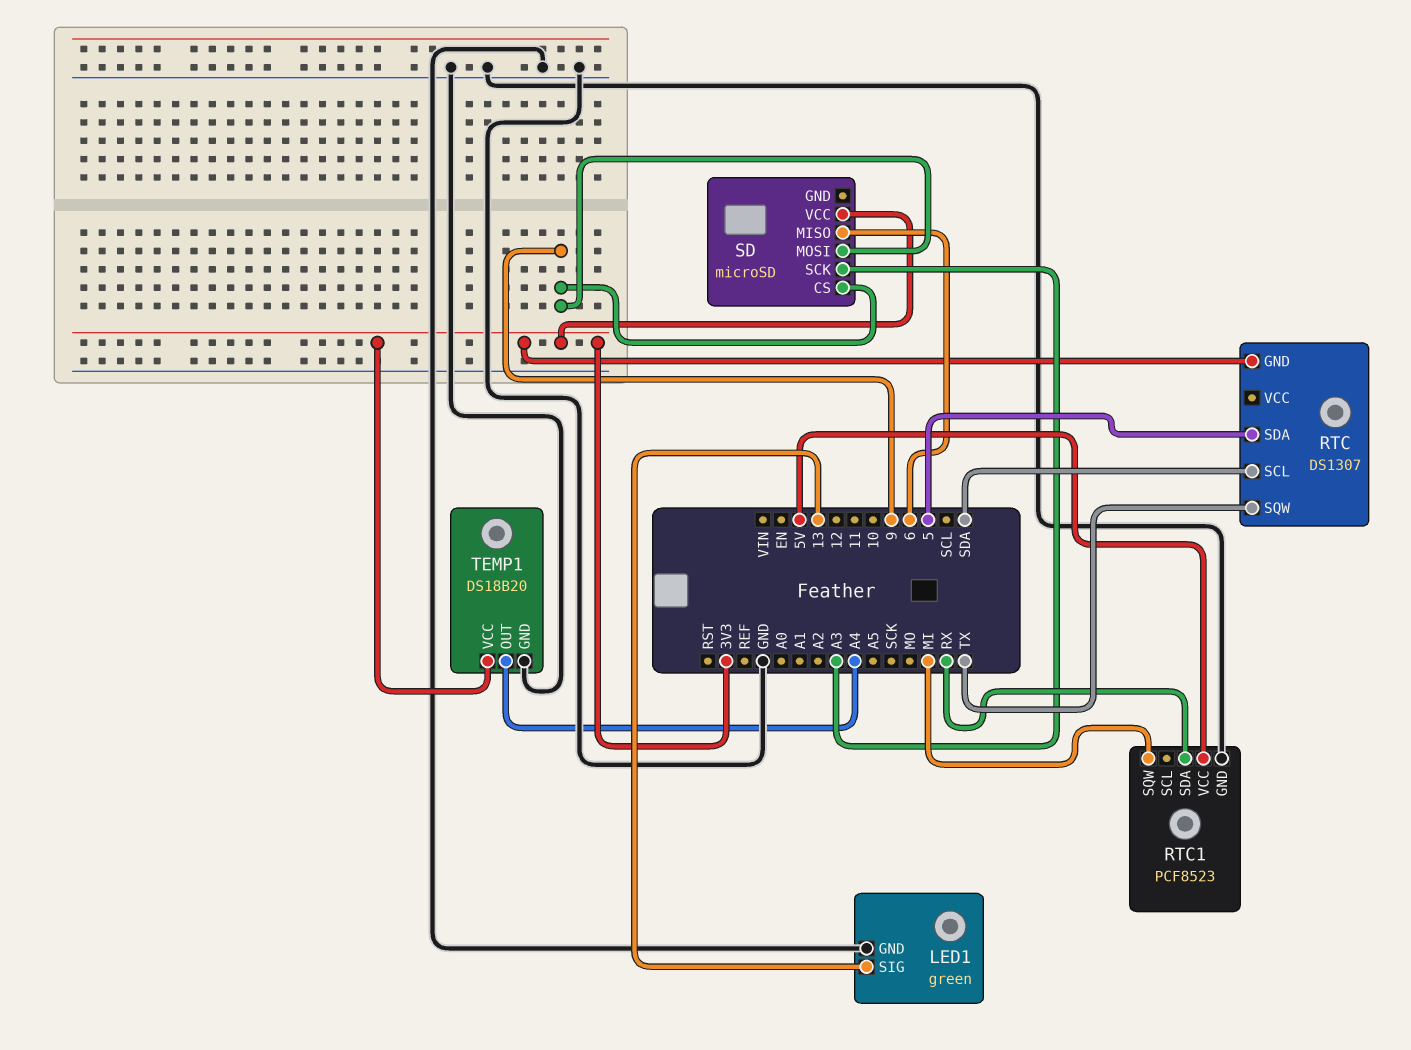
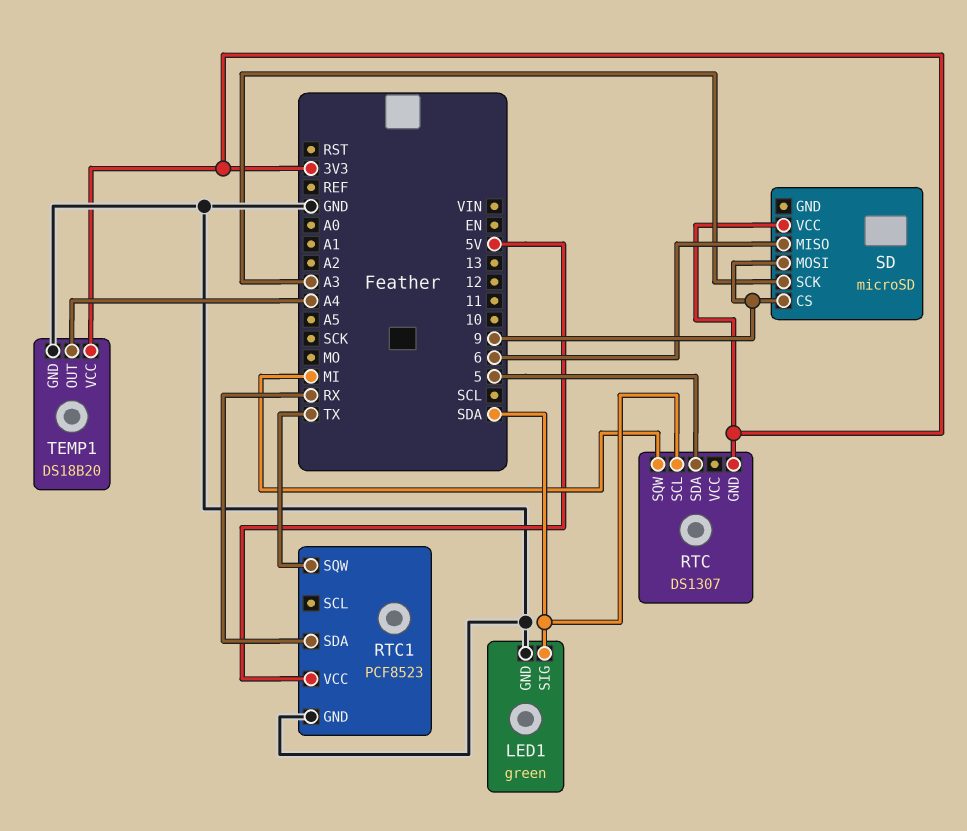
LED1 pin SIG: 13 -> SDA
RTC pin SQW: TX -> MI
RTC1 pin SQW: MI -> TX

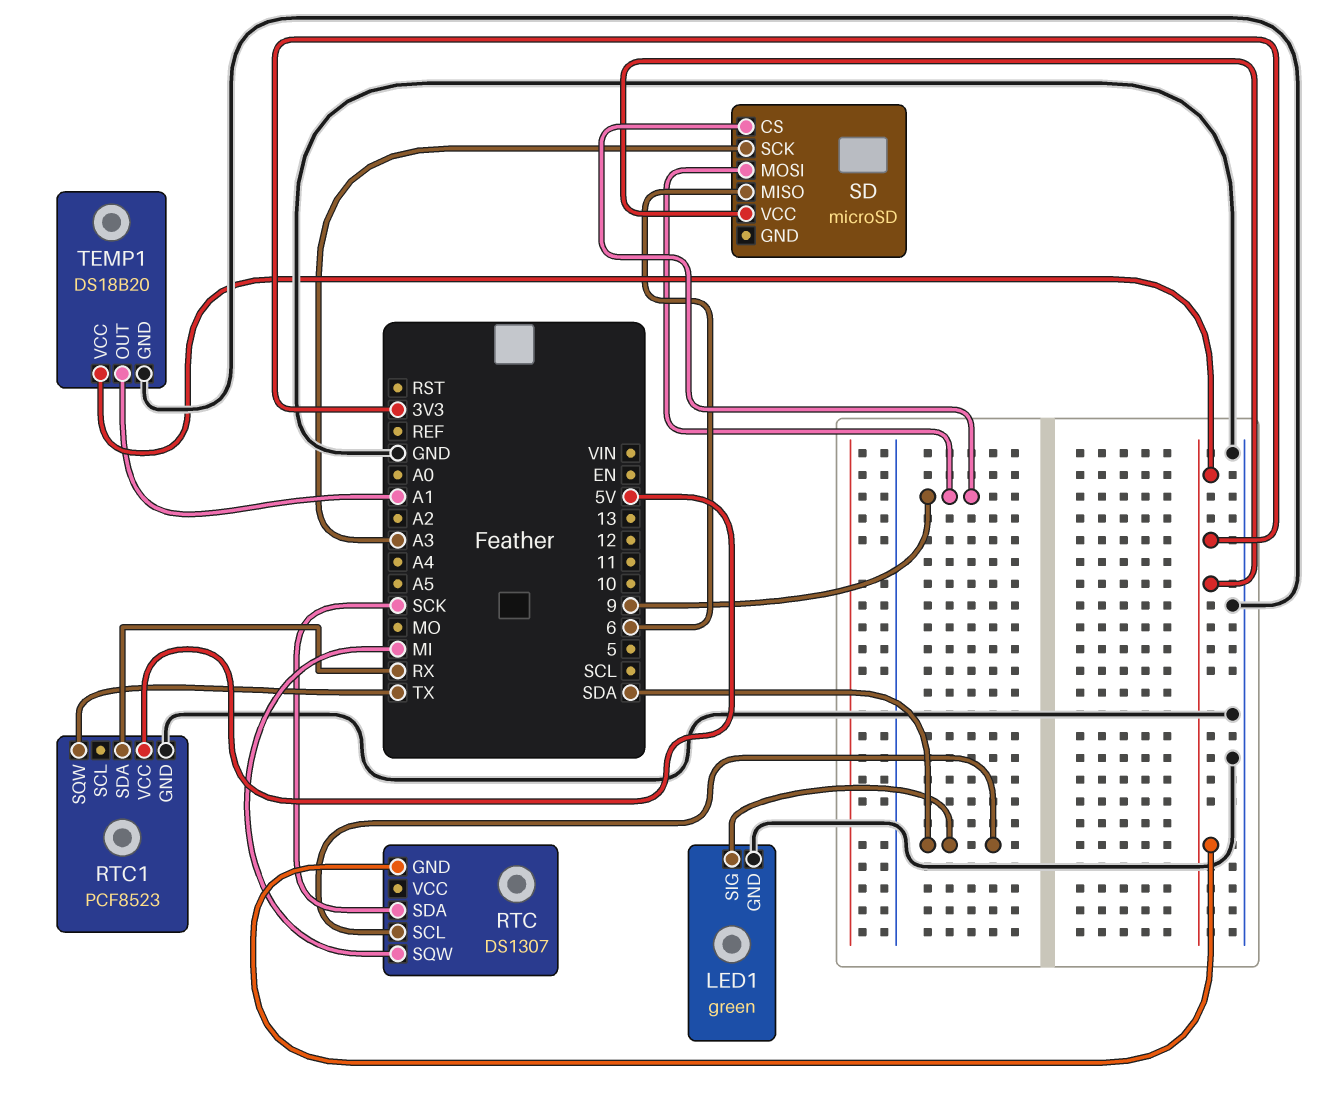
RTC pin SDA: 5 -> SCK
TEMP1 pin OUT: A4 -> A1

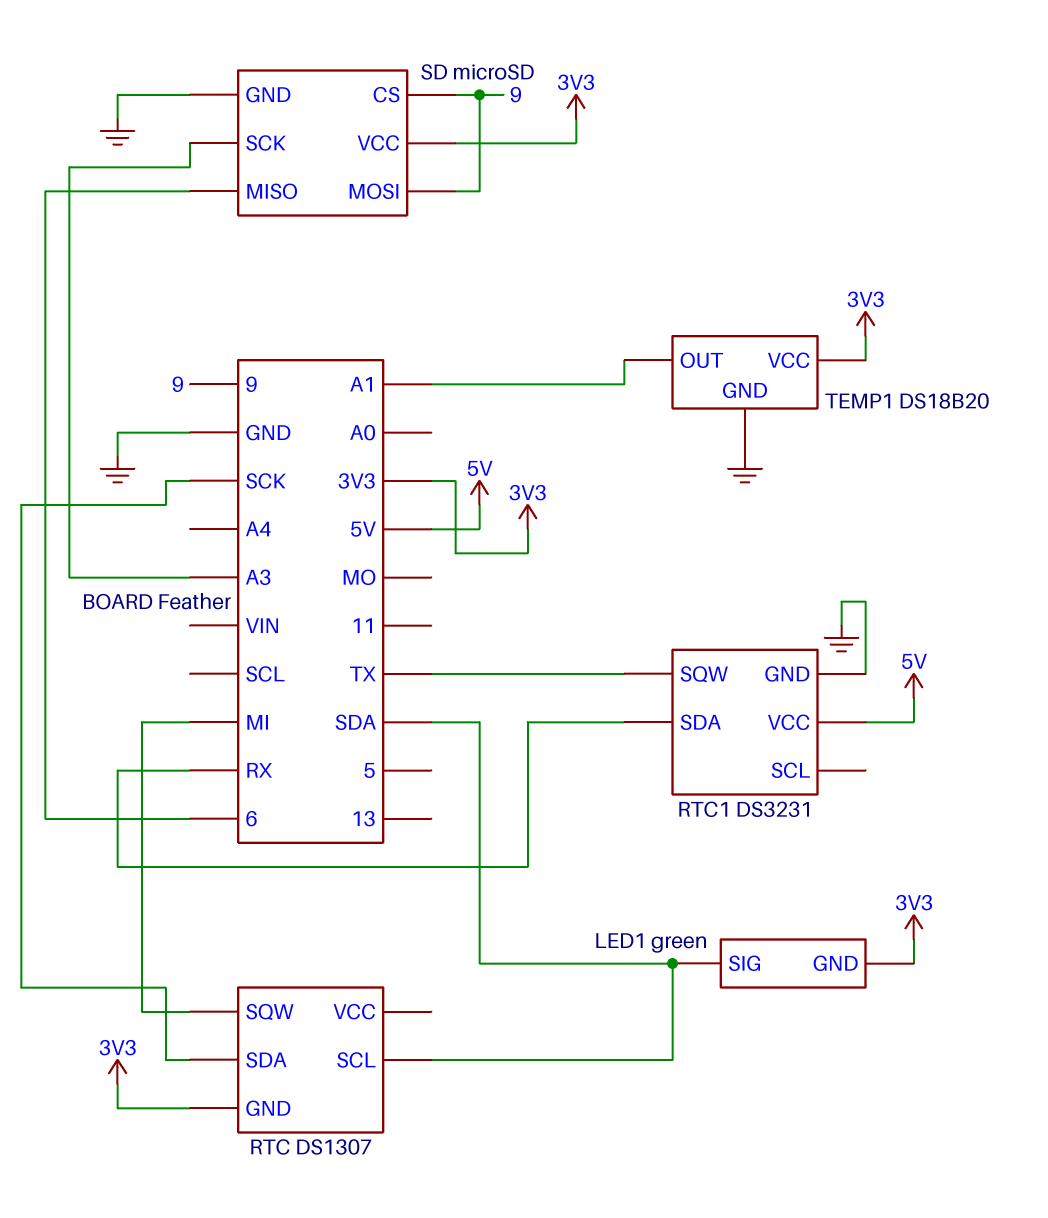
LED1 pin GND: GND -> 3V3
RTC1: PCF8523 -> DS3231
SD pin GND: none -> GND

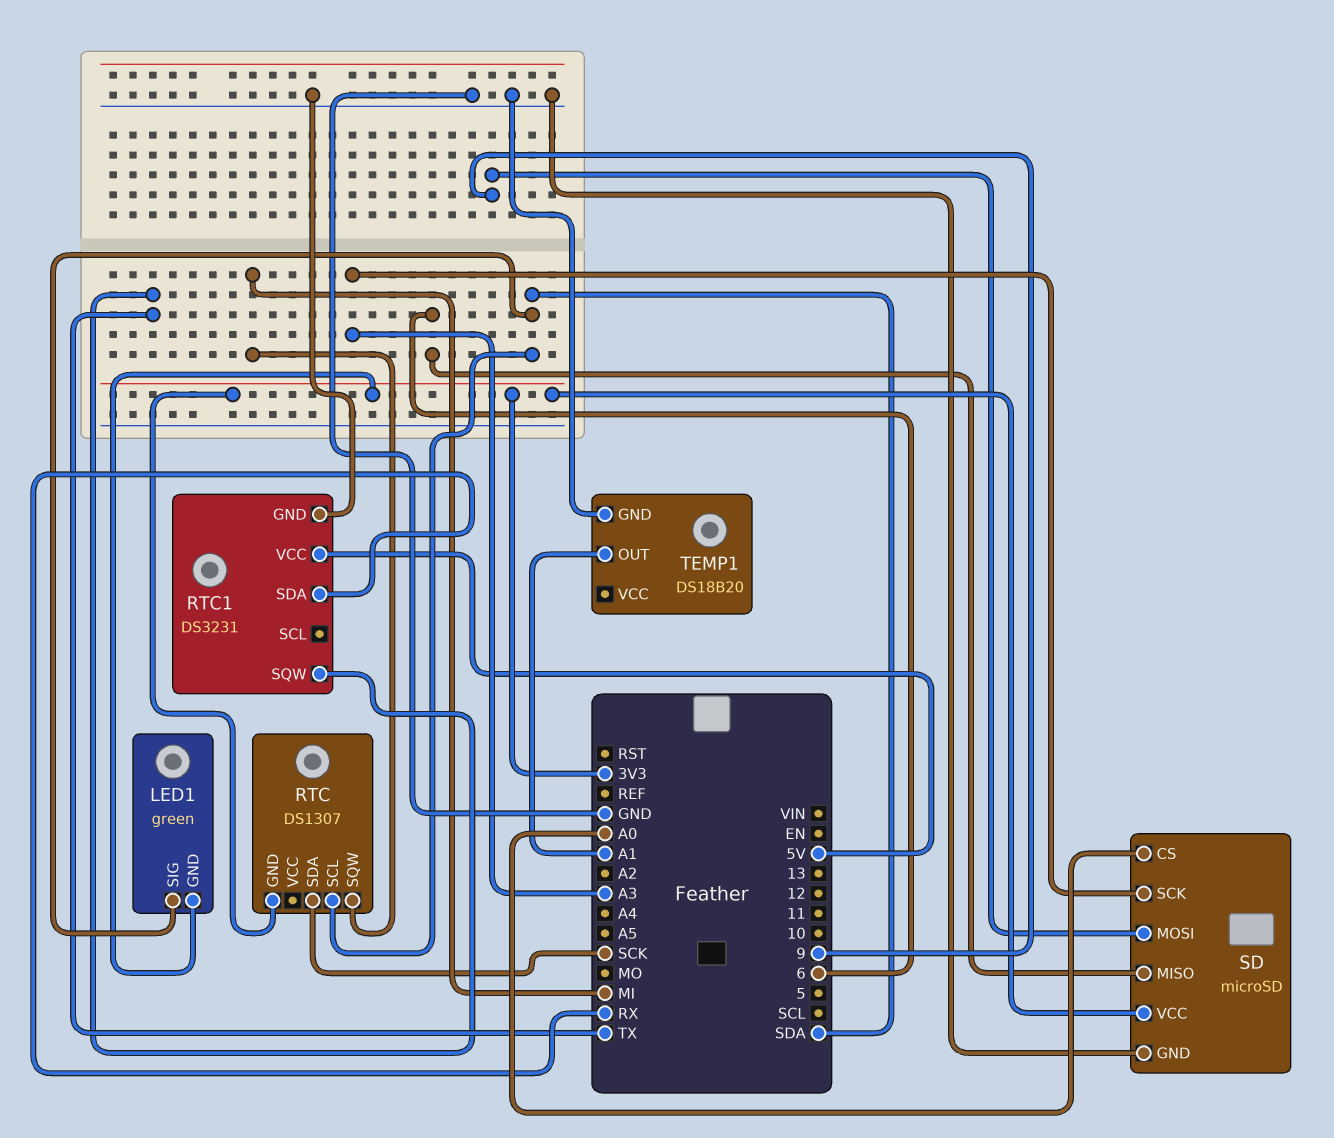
SD pin CS: 9 -> A0
TEMP1 pin VCC: 3V3 -> none

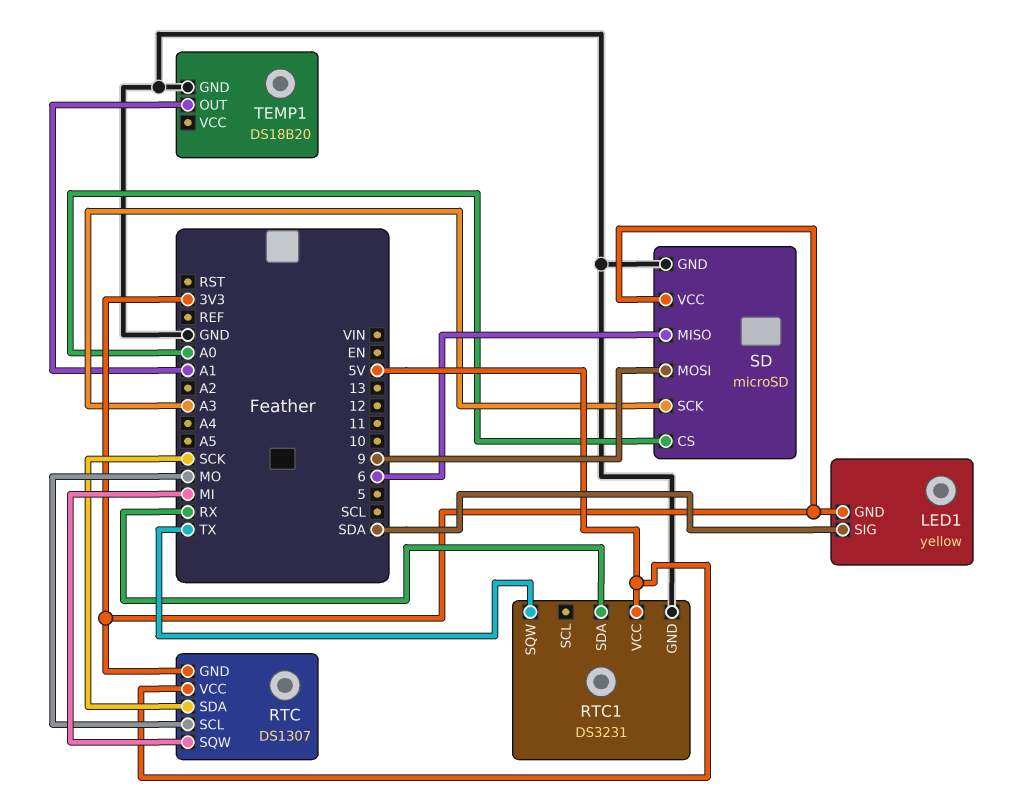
LED1: green -> yellow
RTC pin SCL: SDA -> MO
RTC pin VCC: none -> 5V

